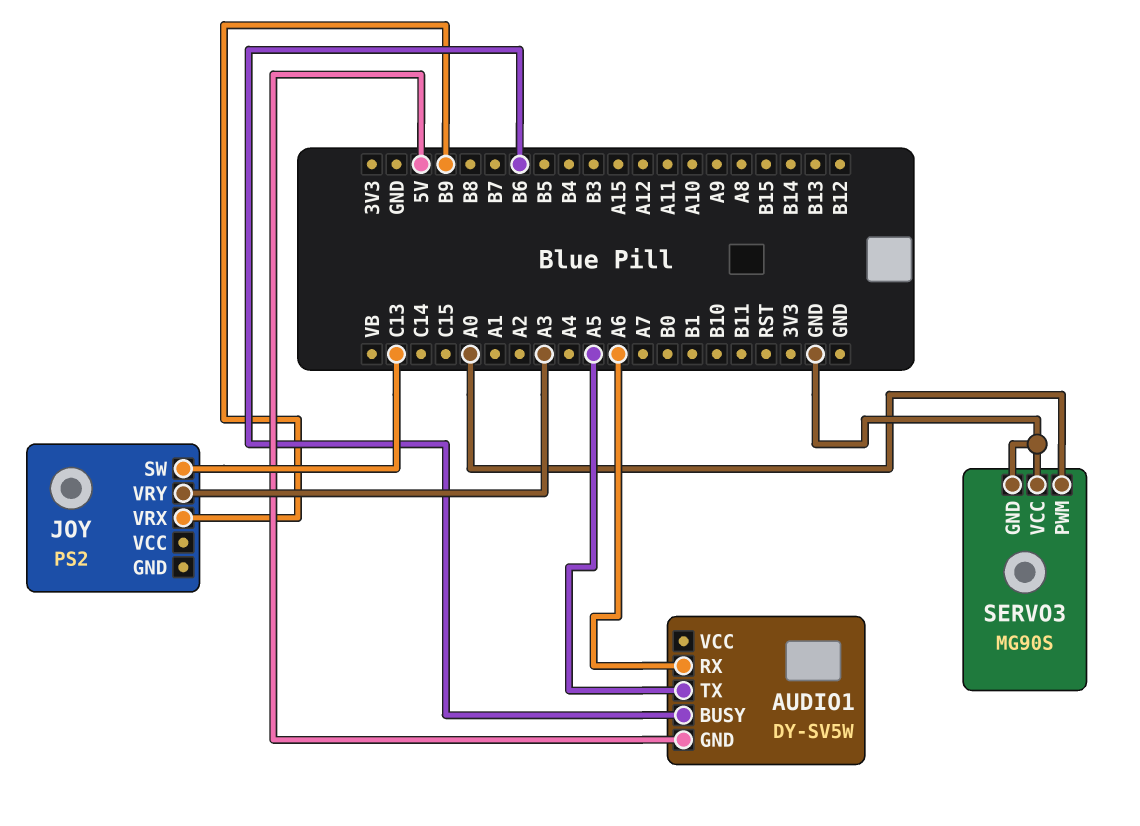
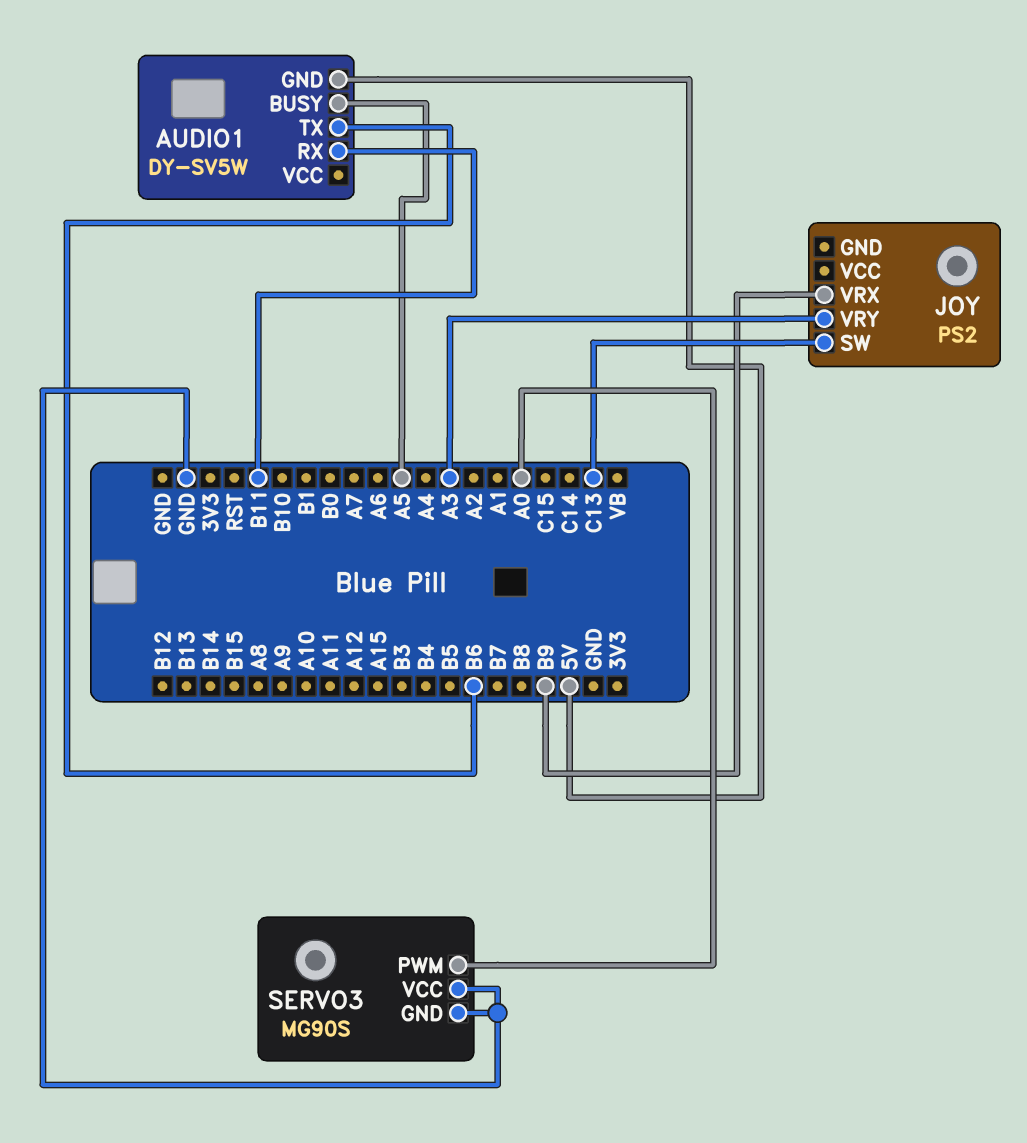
AUDIO1 pin BUSY: B6 -> A5
AUDIO1 pin RX: A6 -> B11
AUDIO1 pin TX: A5 -> B6

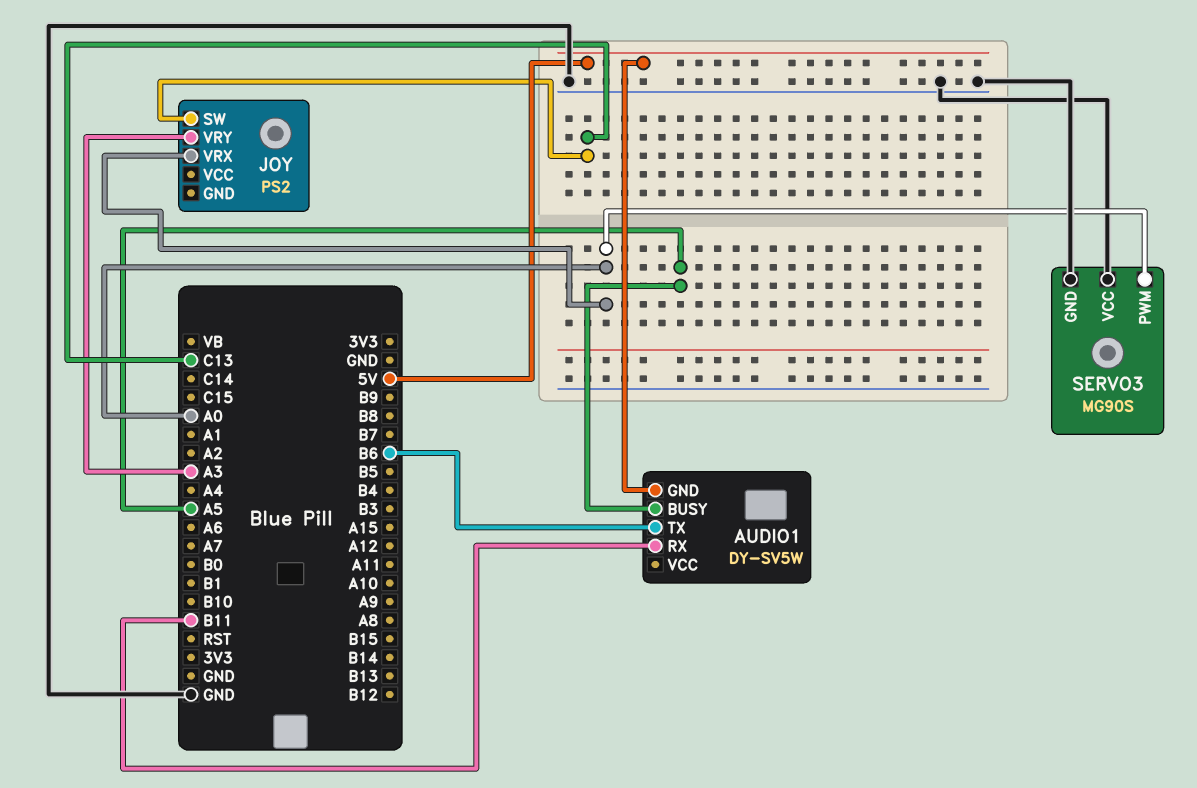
JOY pin VRX: B9 -> A0

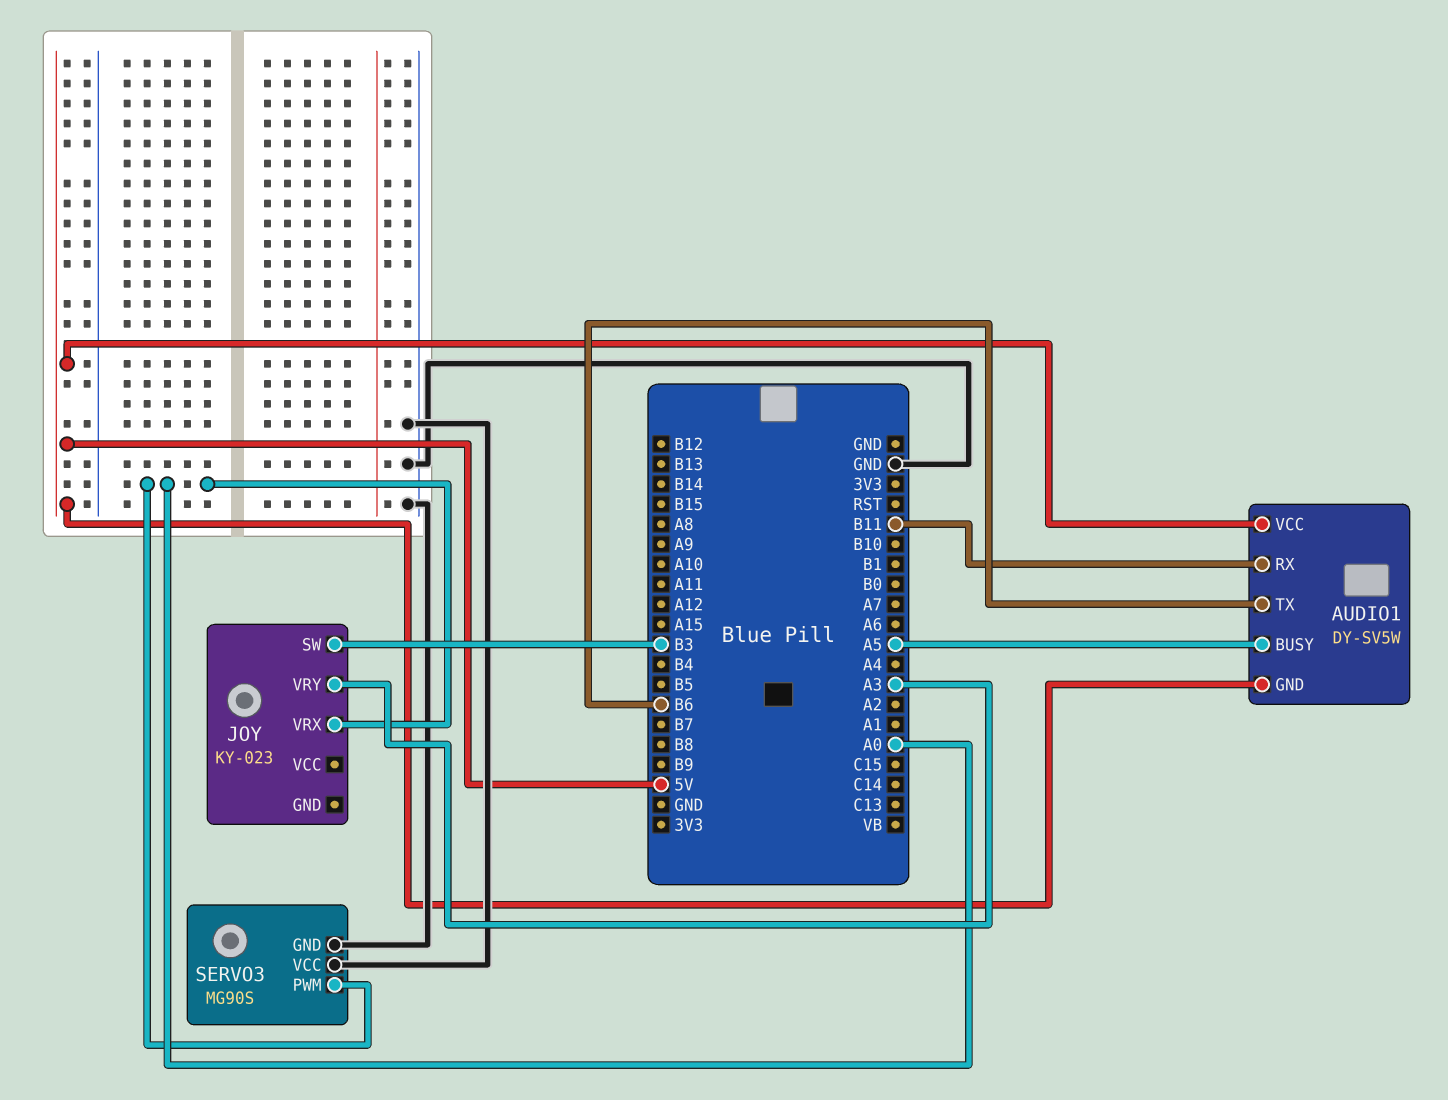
AUDIO1 pin VCC: none -> 5V
JOY: PS2 -> KY-023
JOY pin SW: C13 -> B3

